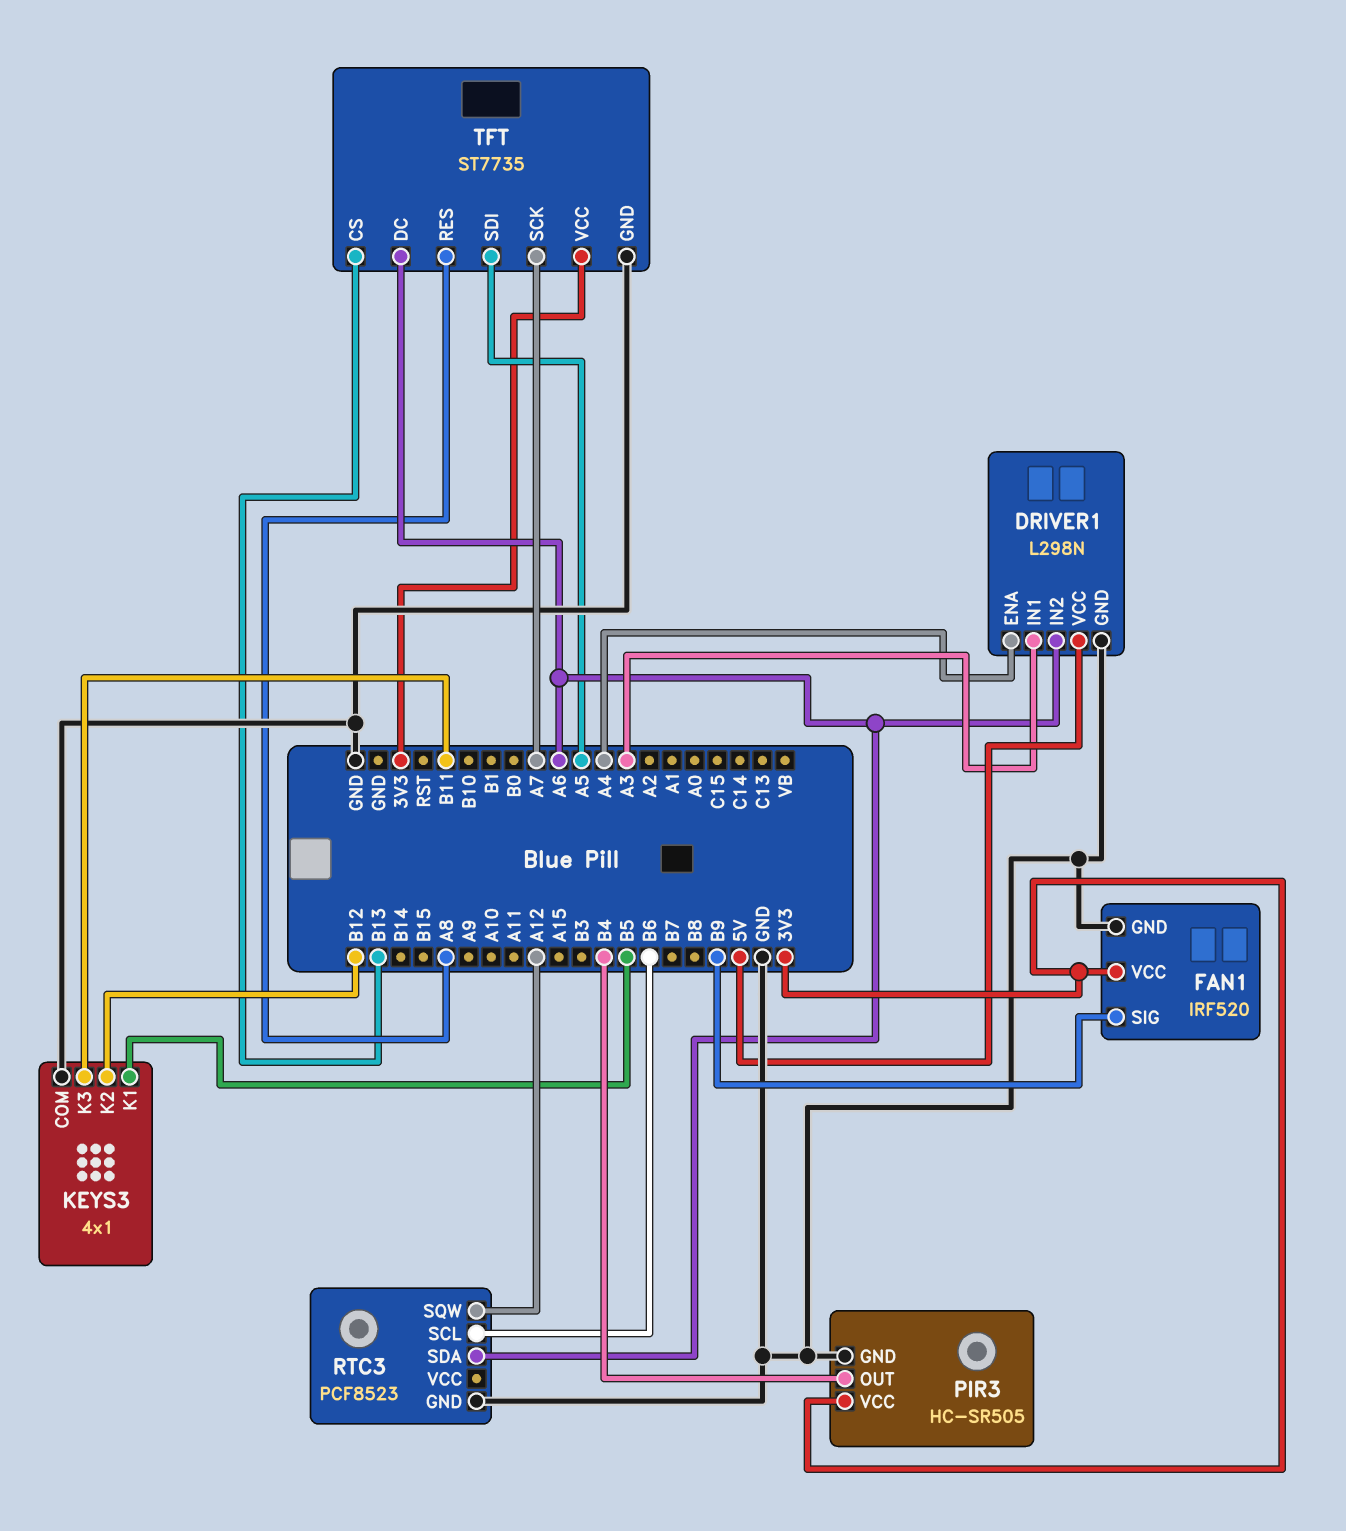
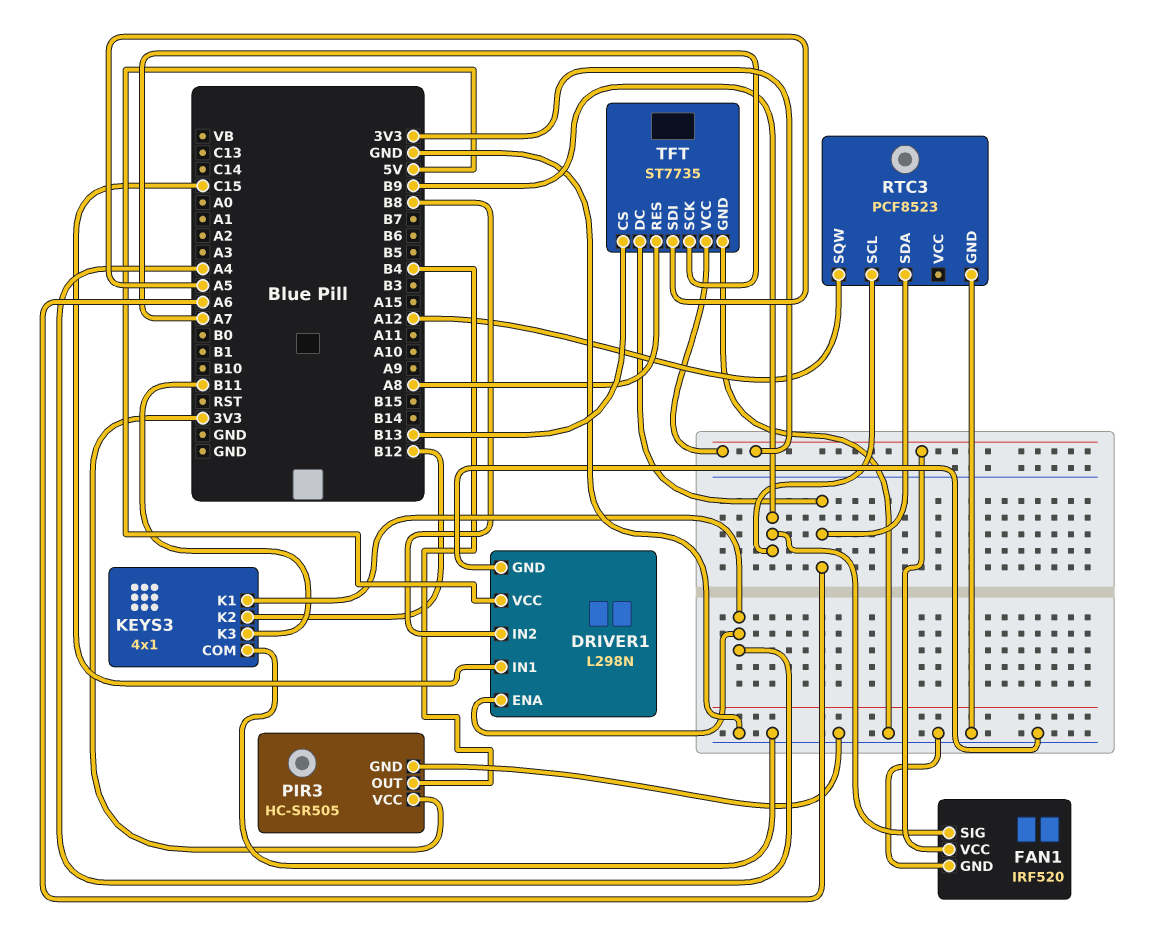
DRIVER1 pin IN1: A3 -> C15
DRIVER1 pin IN2: A6 -> B8
KEYS3 pin K1: B5 -> A4
RTC3 pin SCL: B6 -> B9

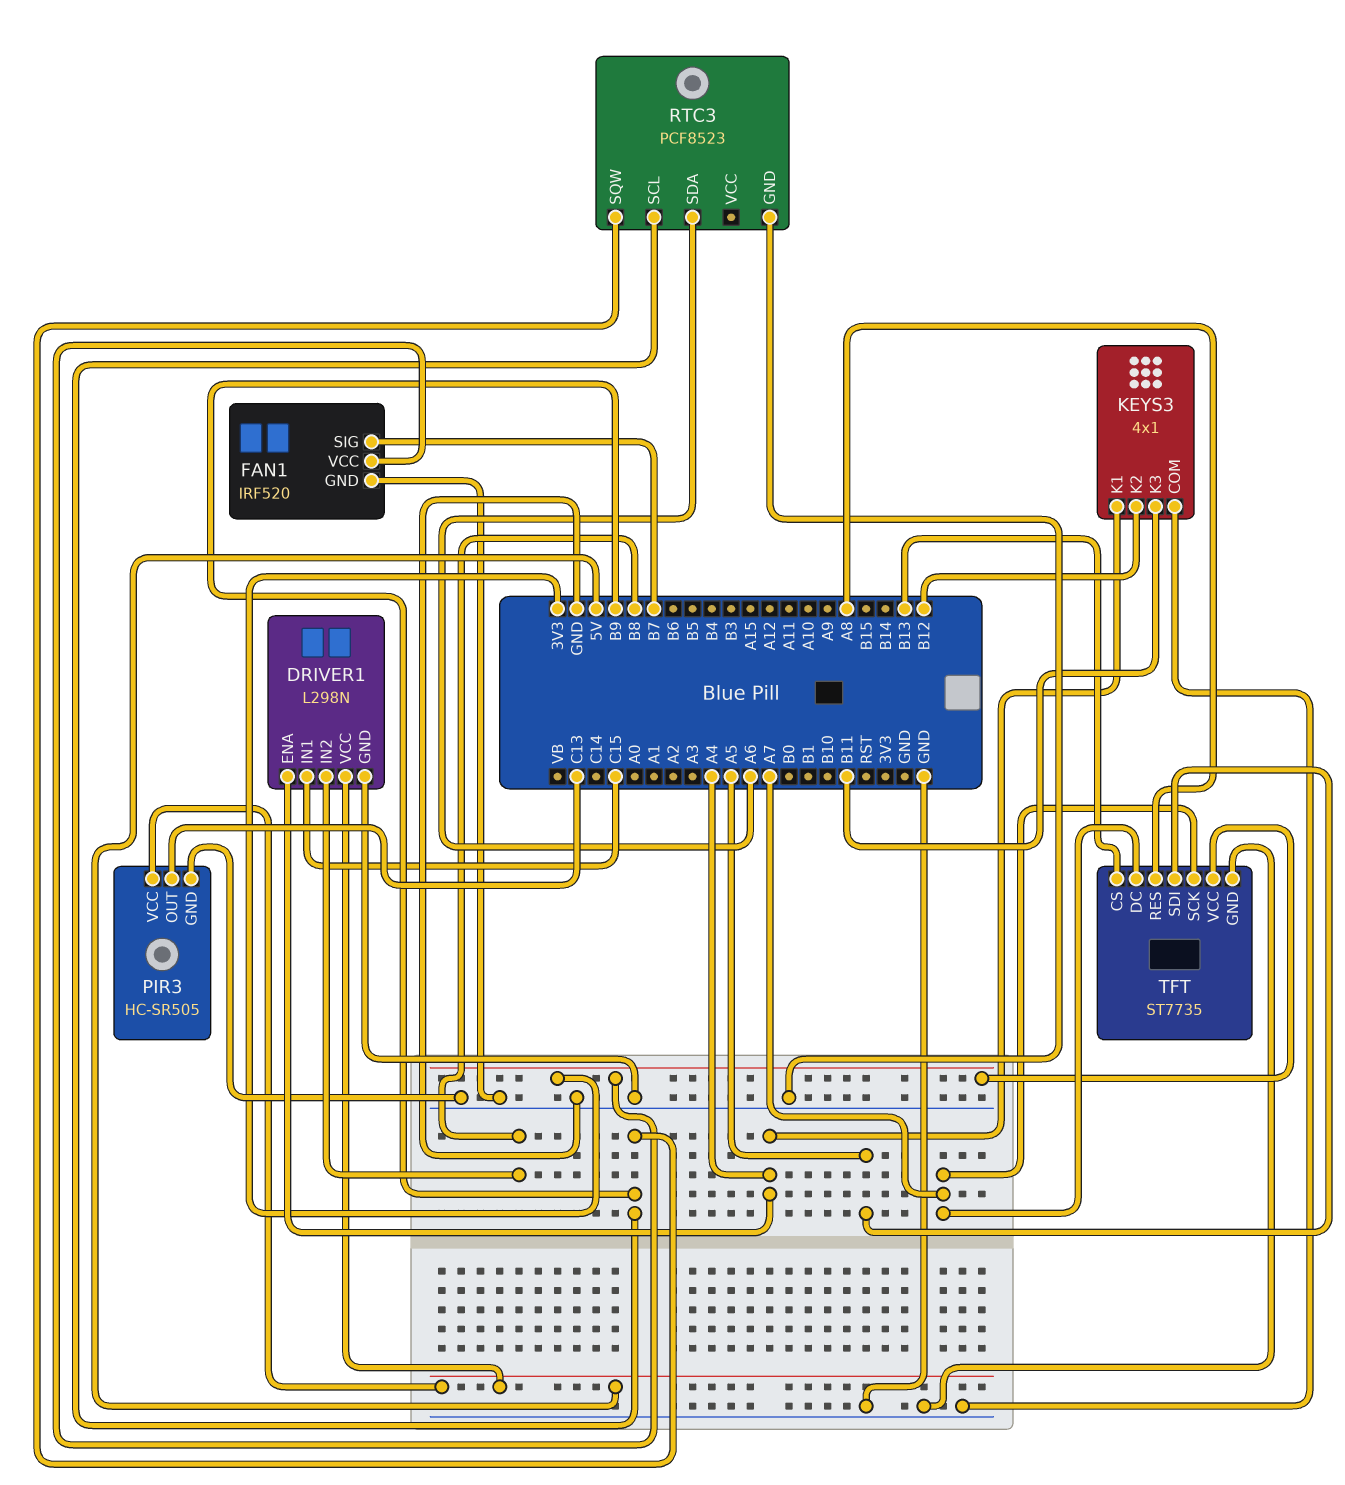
FAN1 pin SIG: B9 -> B7
PIR3 pin OUT: B4 -> C13
PIR3 pin VCC: 3V3 -> 5V
RTC3 pin SQW: A12 -> B9
TFT pin DC: A6 -> A7

